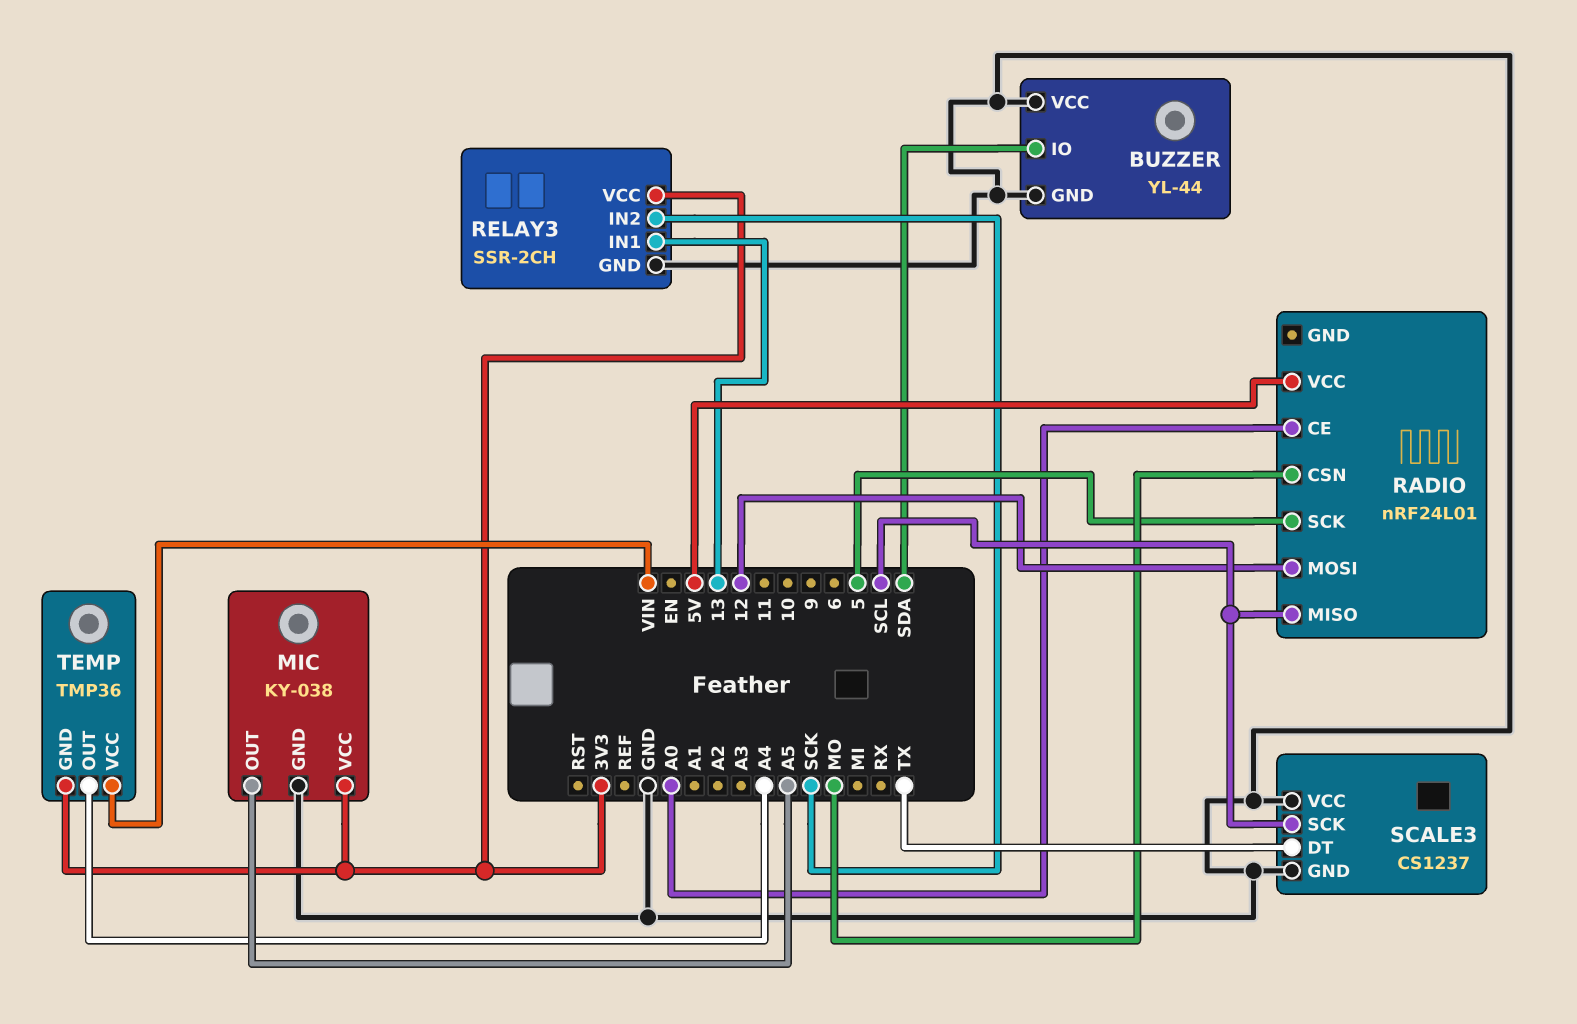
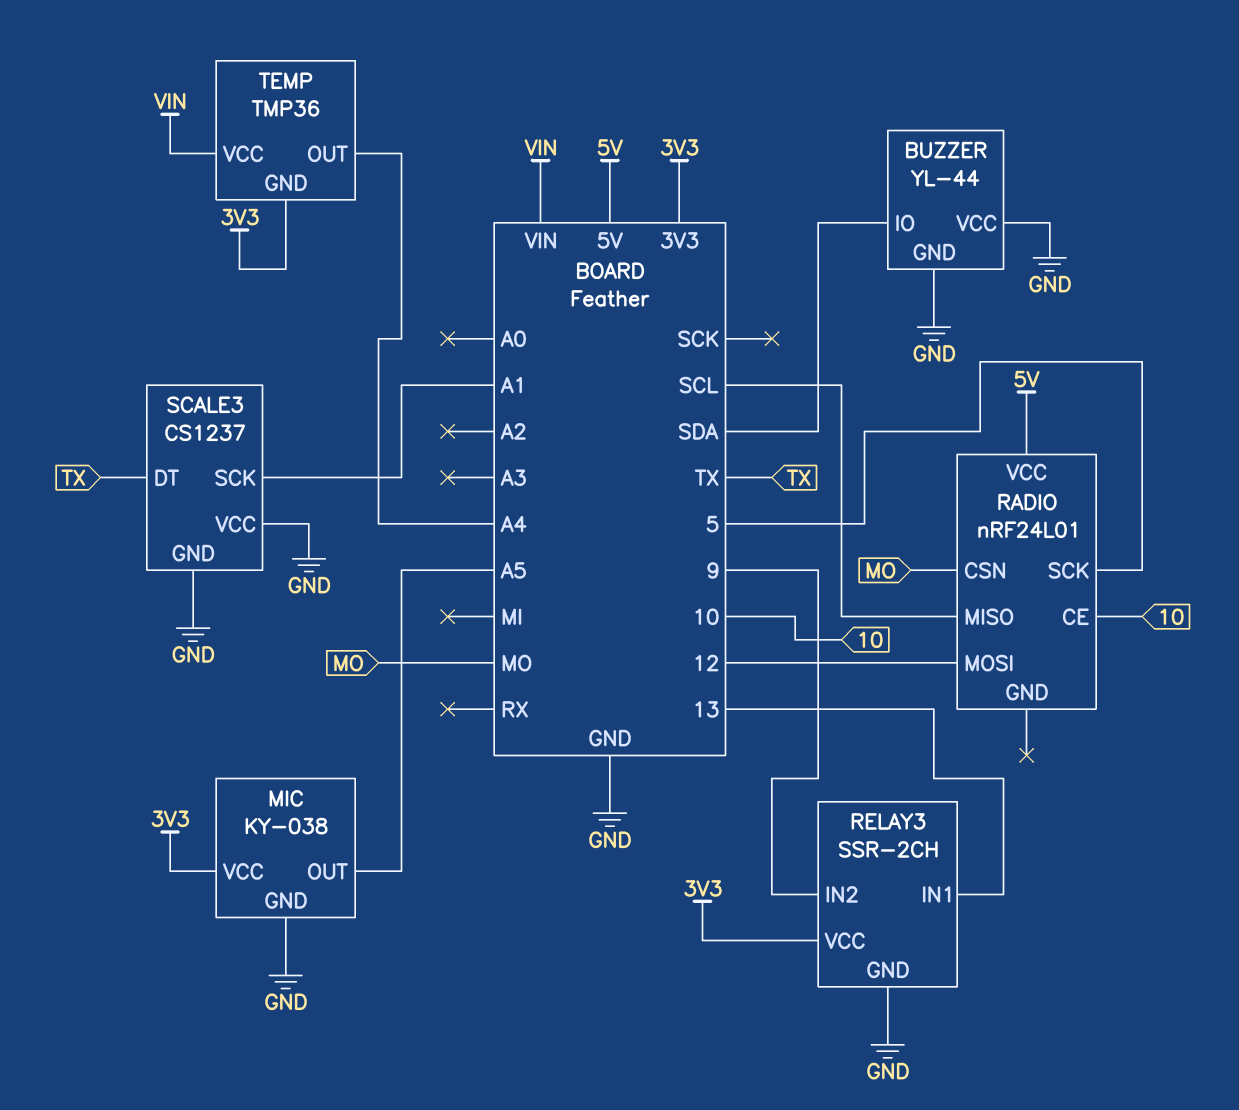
RADIO pin CE: A0 -> 10
RELAY3 pin IN2: SCK -> 9
SCALE3 pin SCK: SCL -> A1

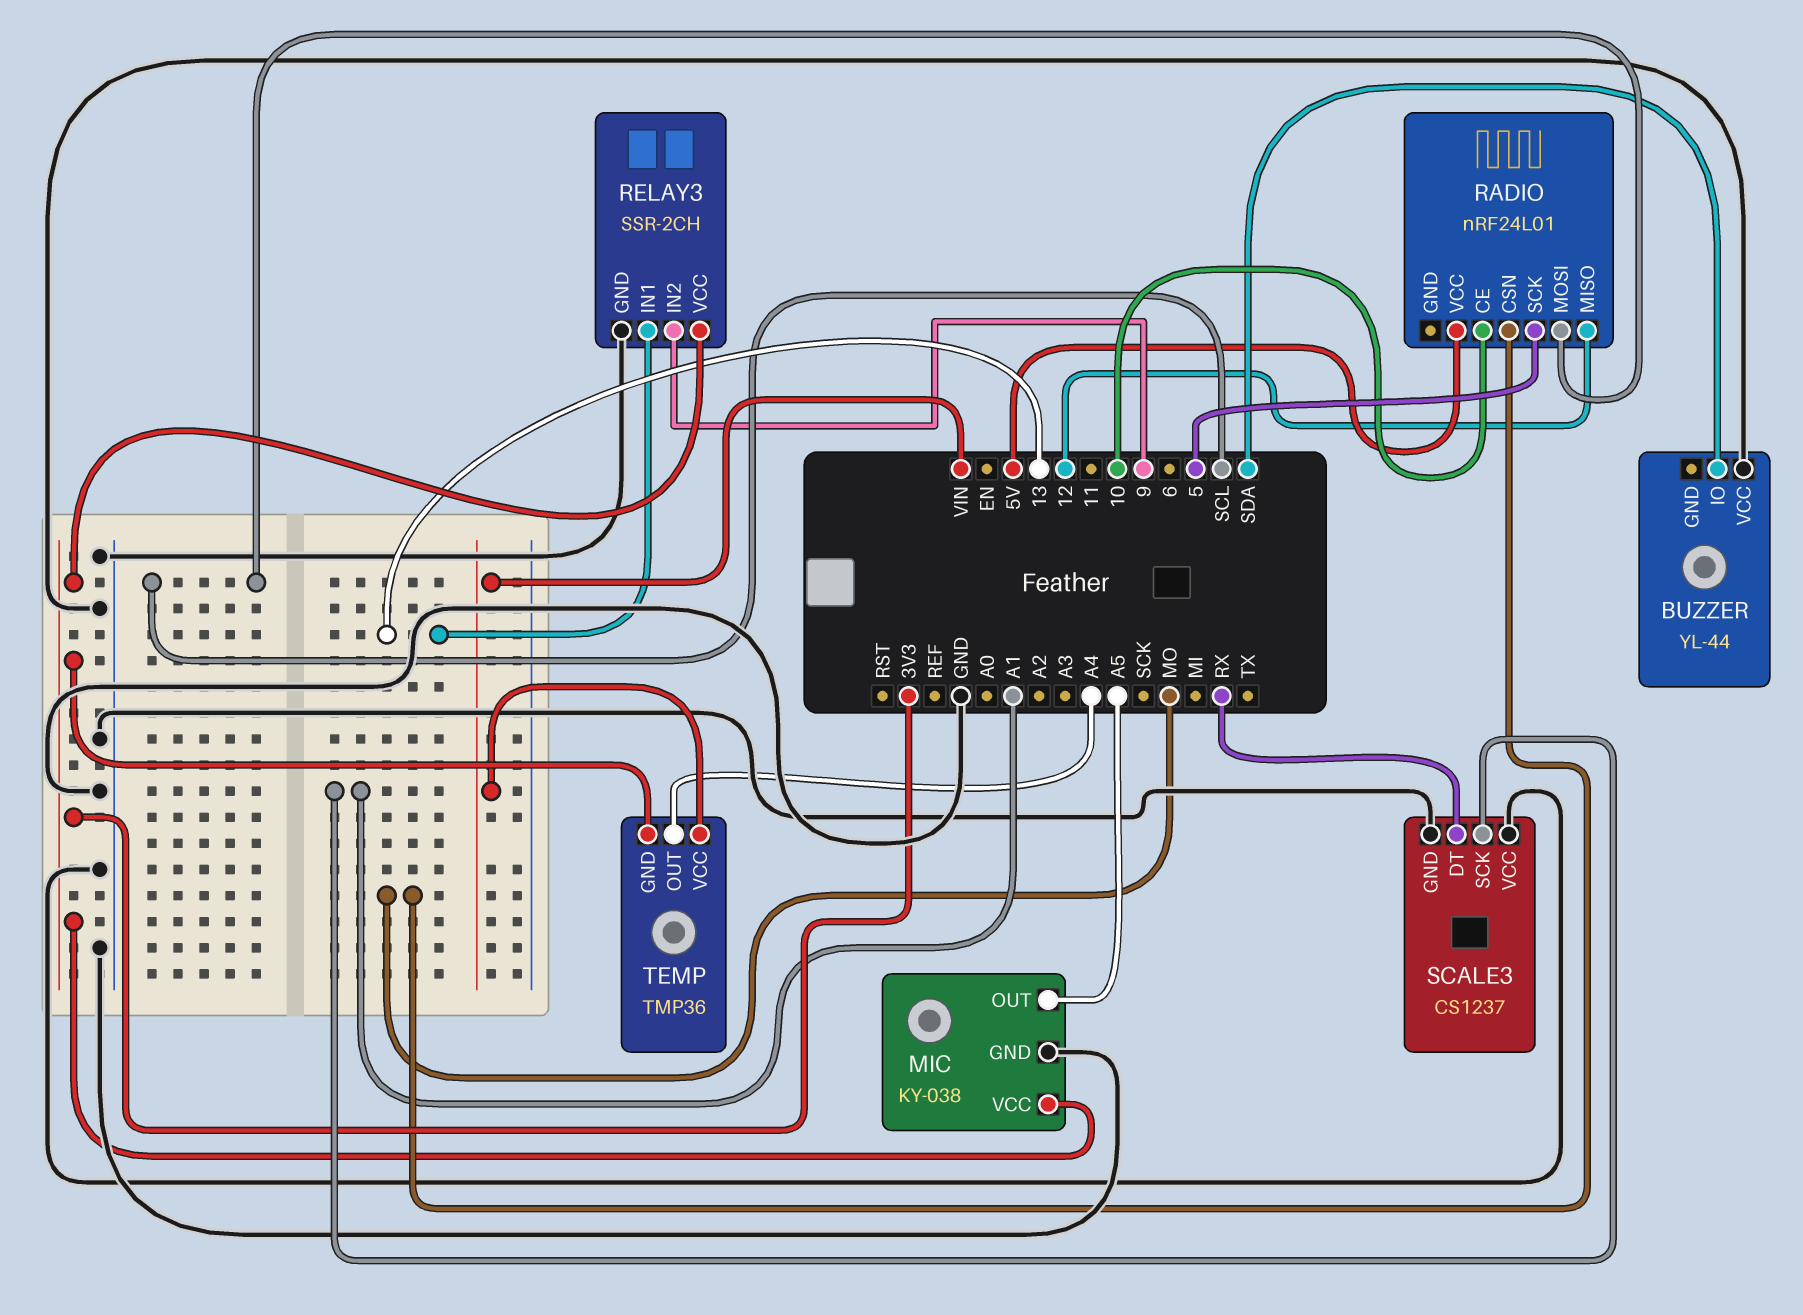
BUZZER pin GND: GND -> none
RADIO pin MISO: SCL -> 12
RADIO pin MOSI: 12 -> SCL
SCALE3 pin DT: TX -> RX

